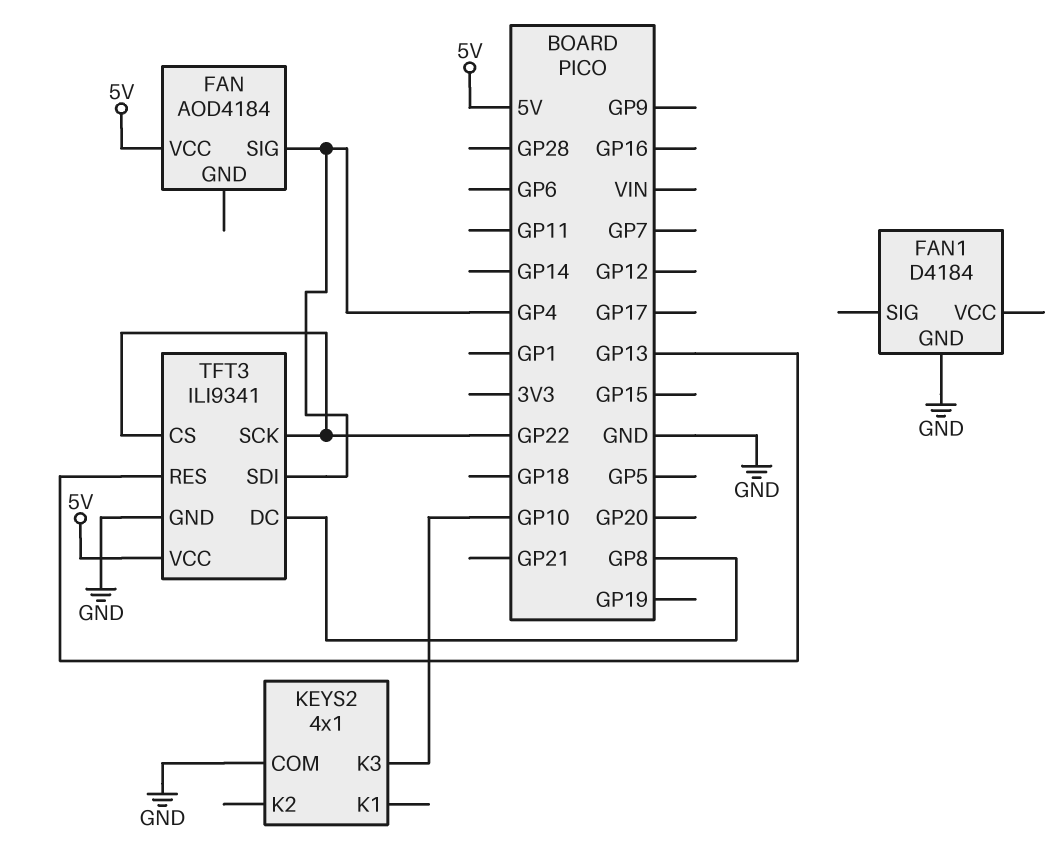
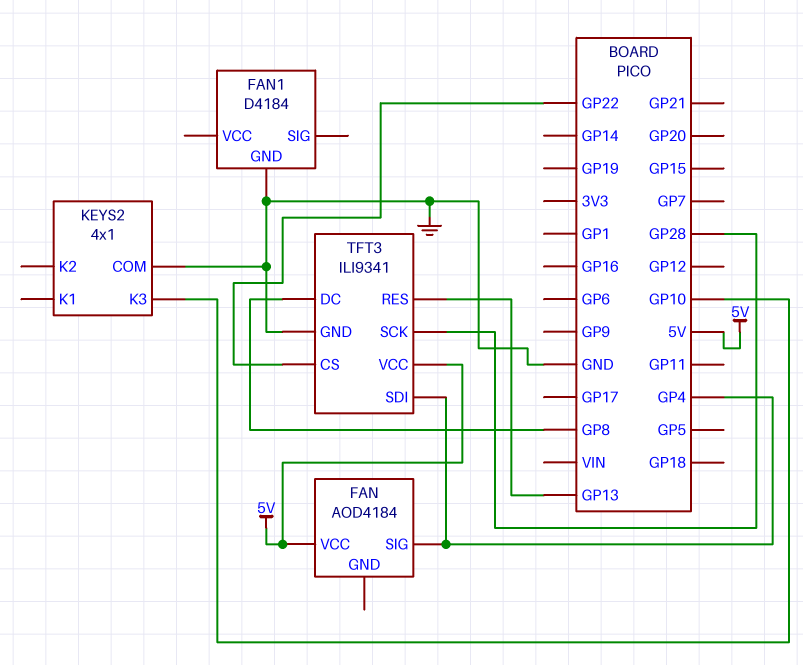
TFT3 pin SCK: GP22 -> GP28

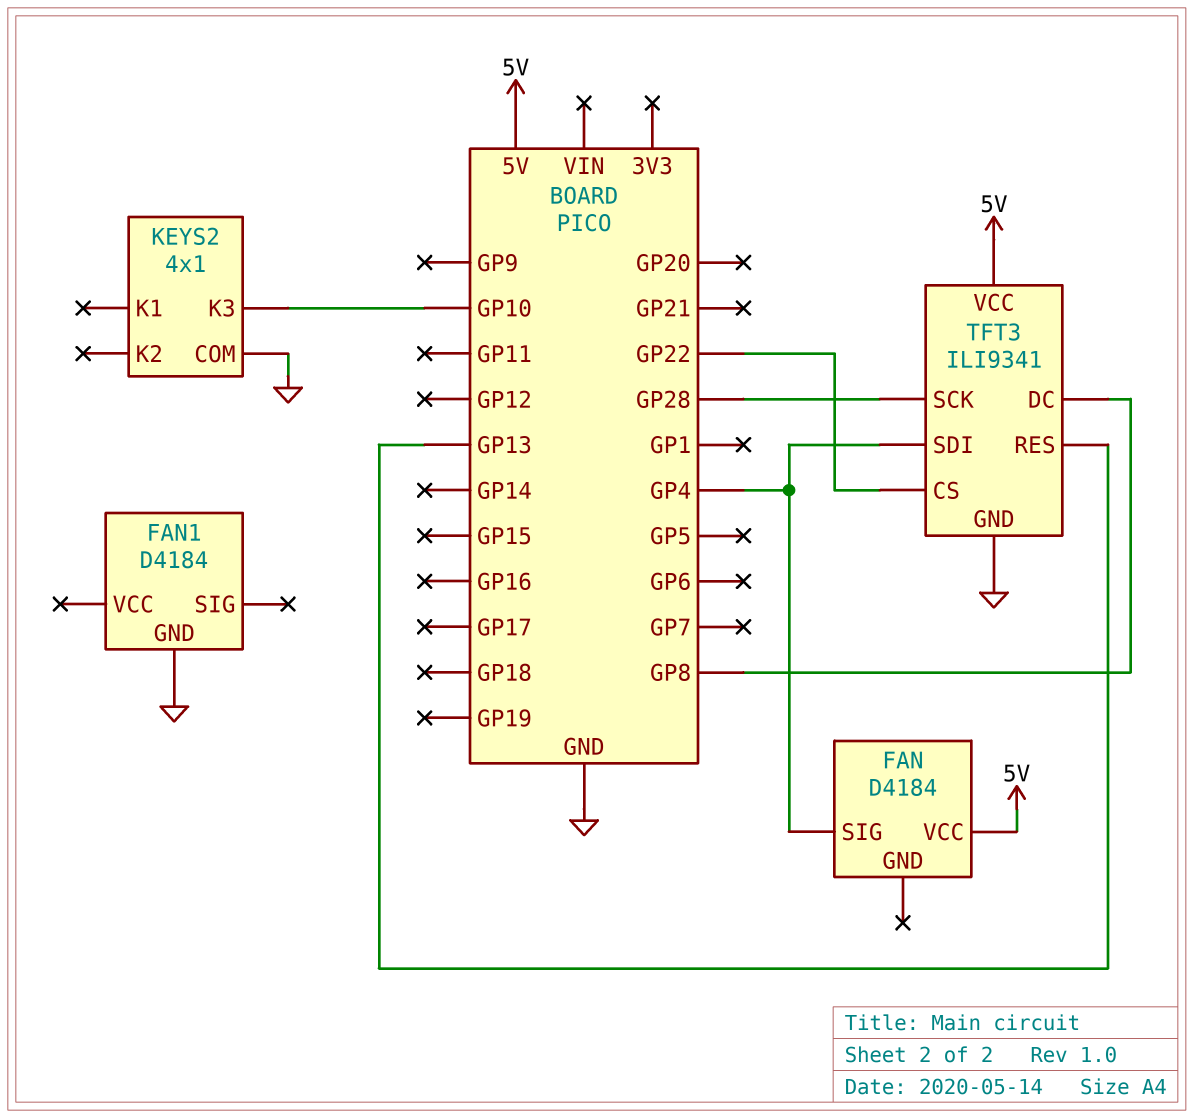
FAN: AOD4184 -> D4184

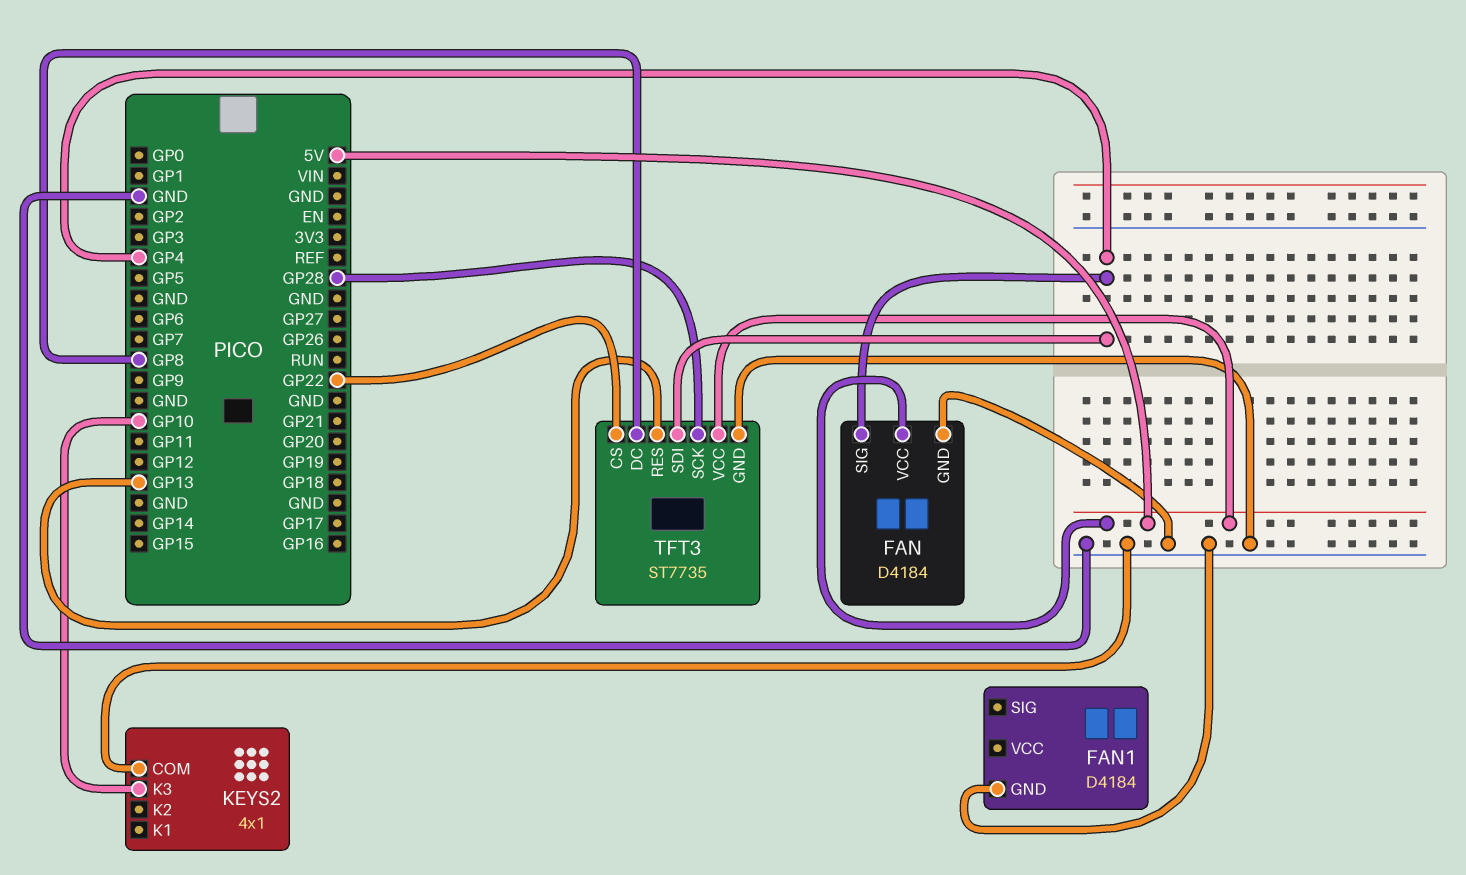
FAN pin GND: none -> GND
TFT3: ILI9341 -> ST7735

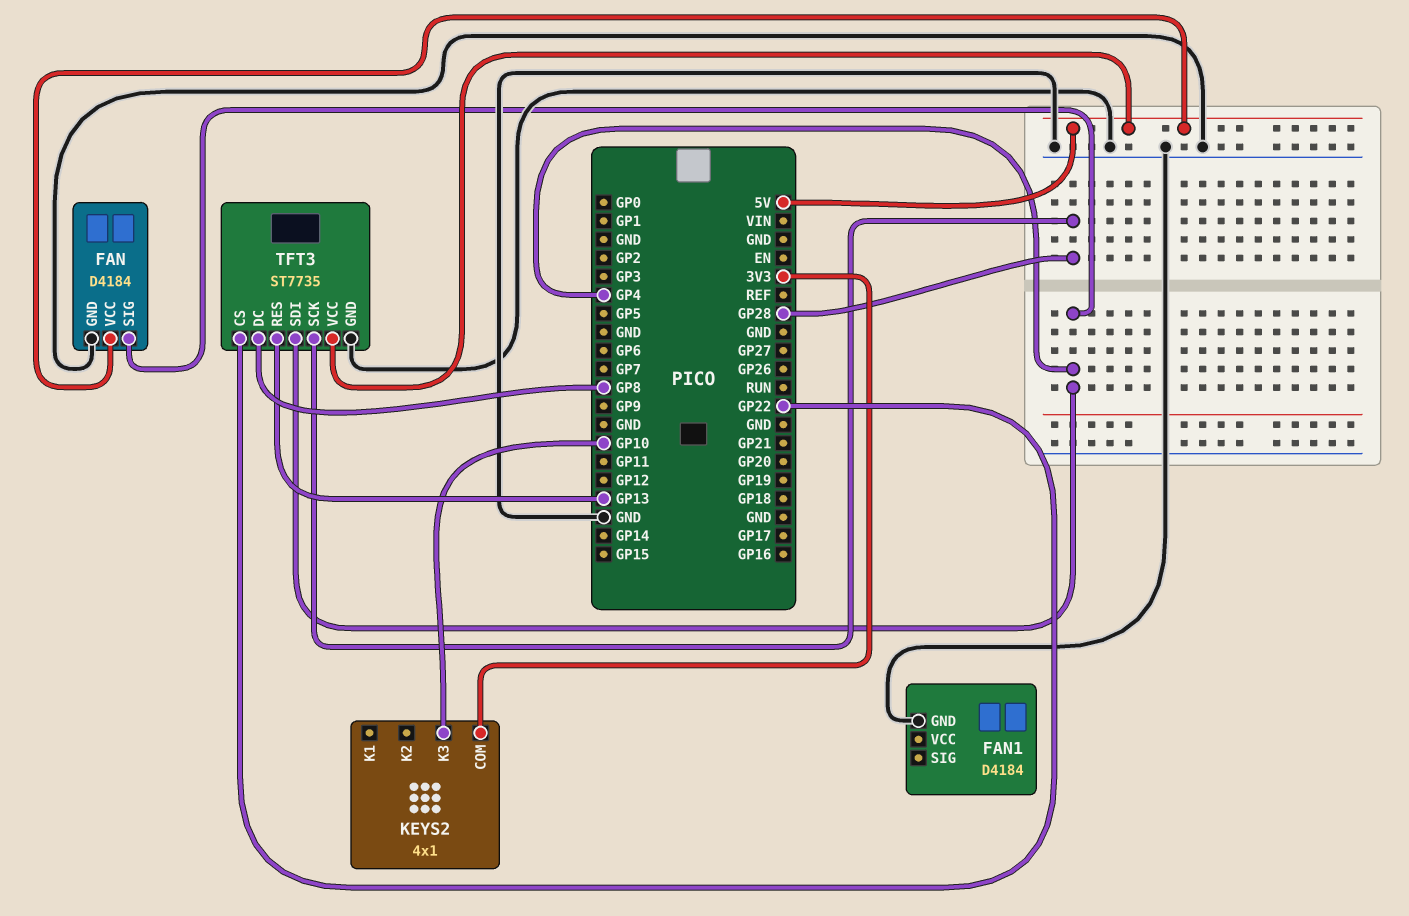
KEYS2 pin COM: GND -> 3V3

